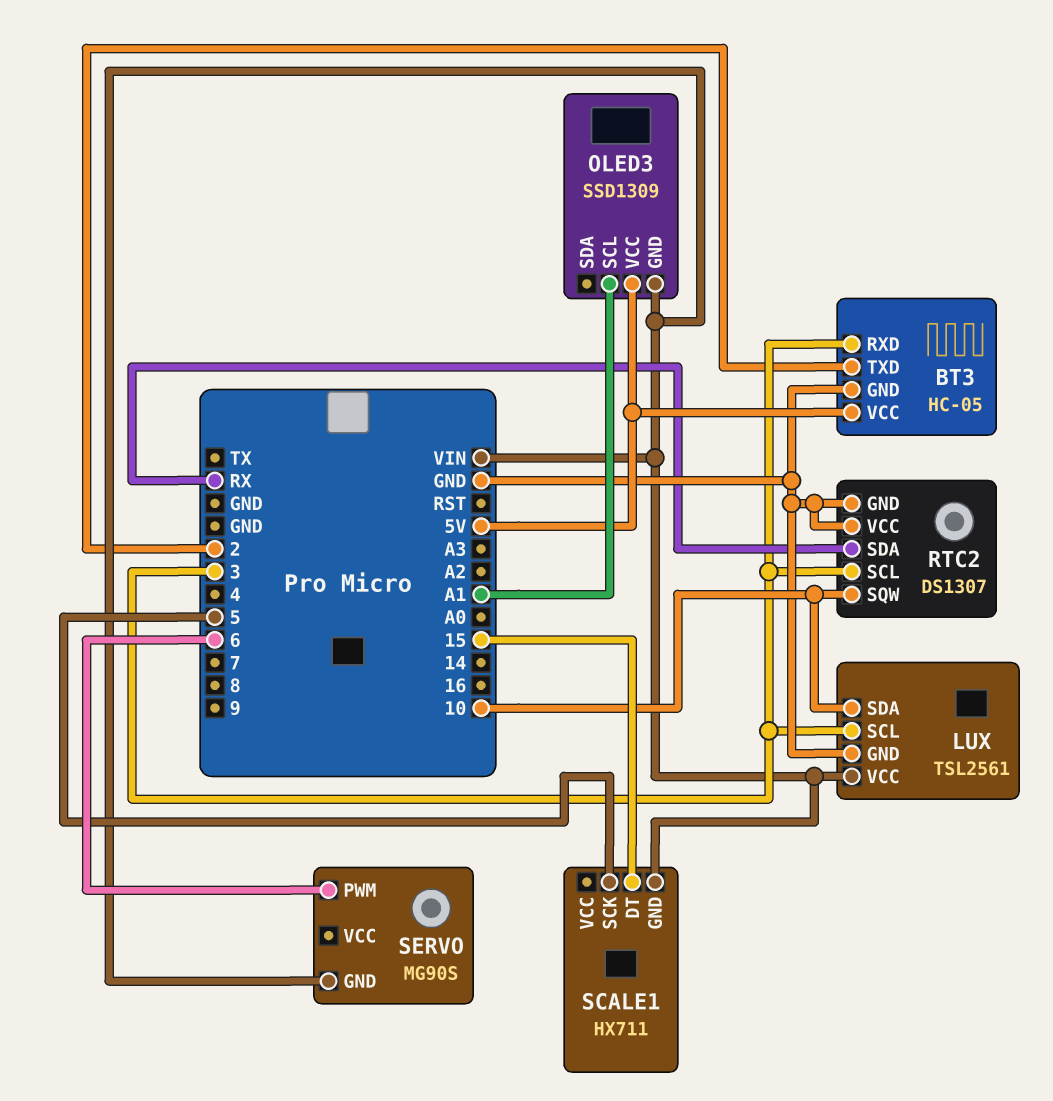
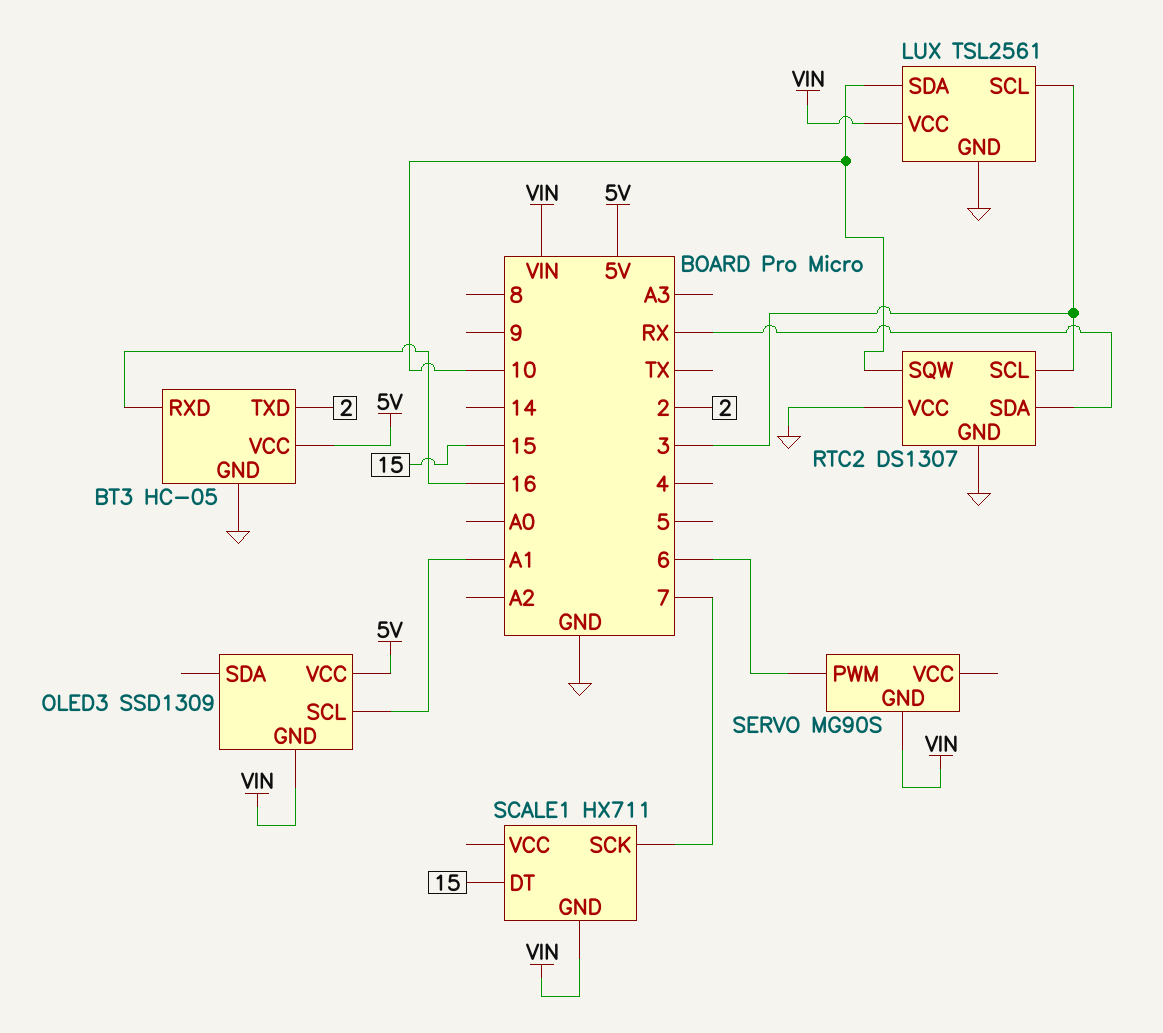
BT3 pin RXD: 3 -> 16
SCALE1 pin SCK: 5 -> 7

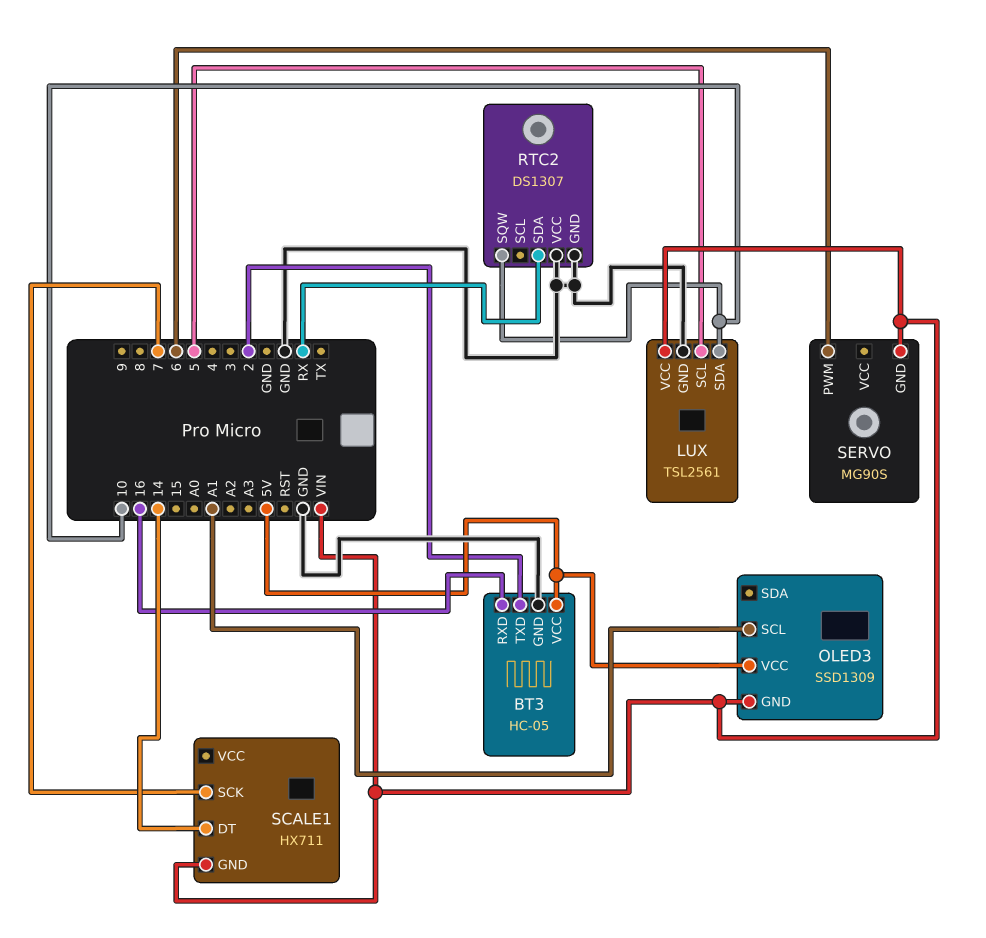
LUX pin SCL: 3 -> 5
RTC2 pin SCL: 3 -> none
SCALE1 pin DT: 15 -> 14

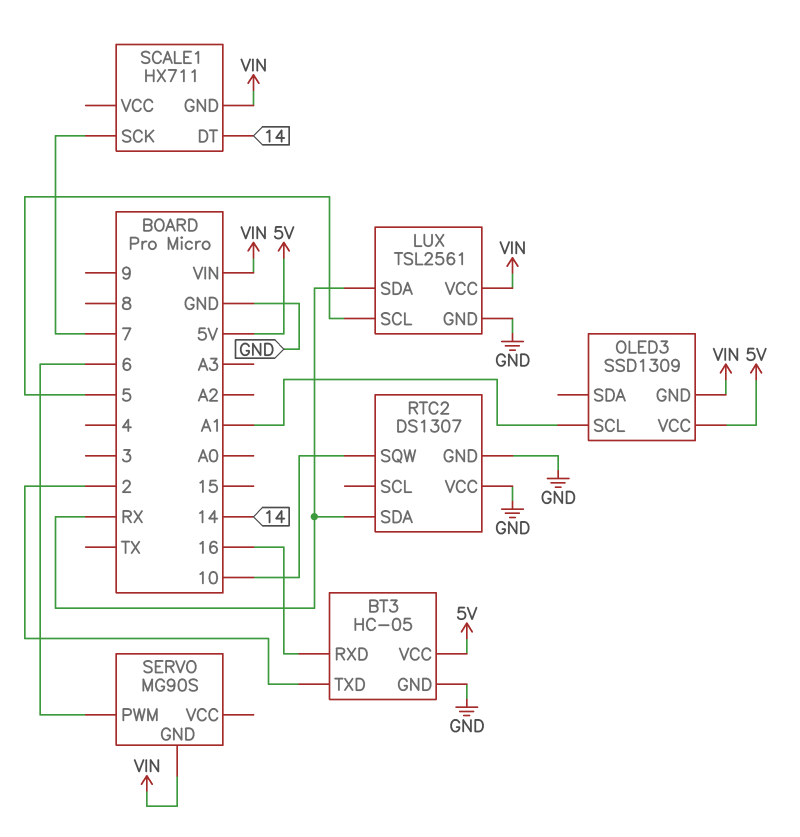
LUX pin SDA: 10 -> RX

